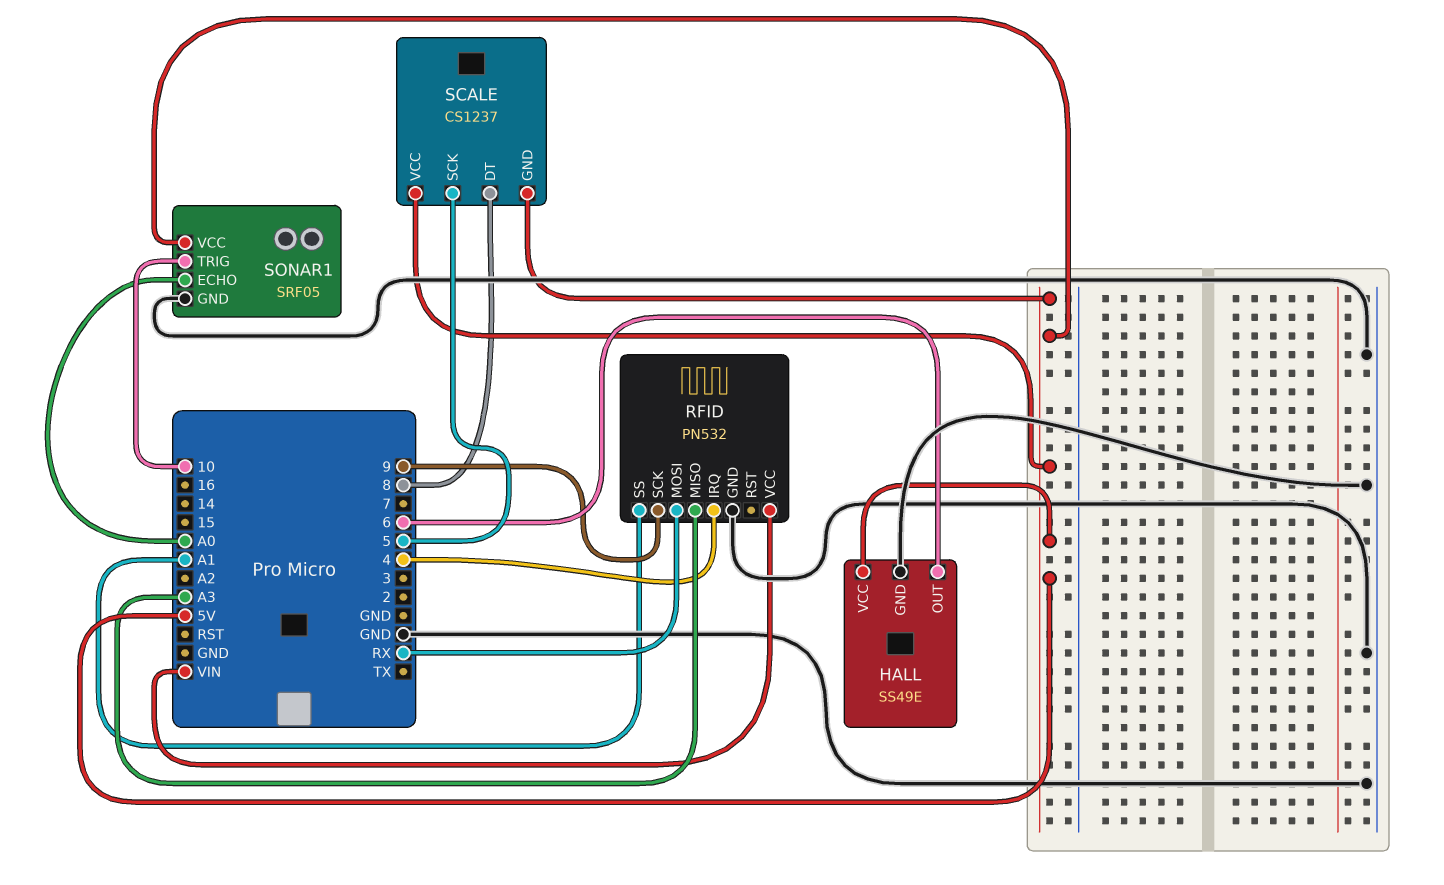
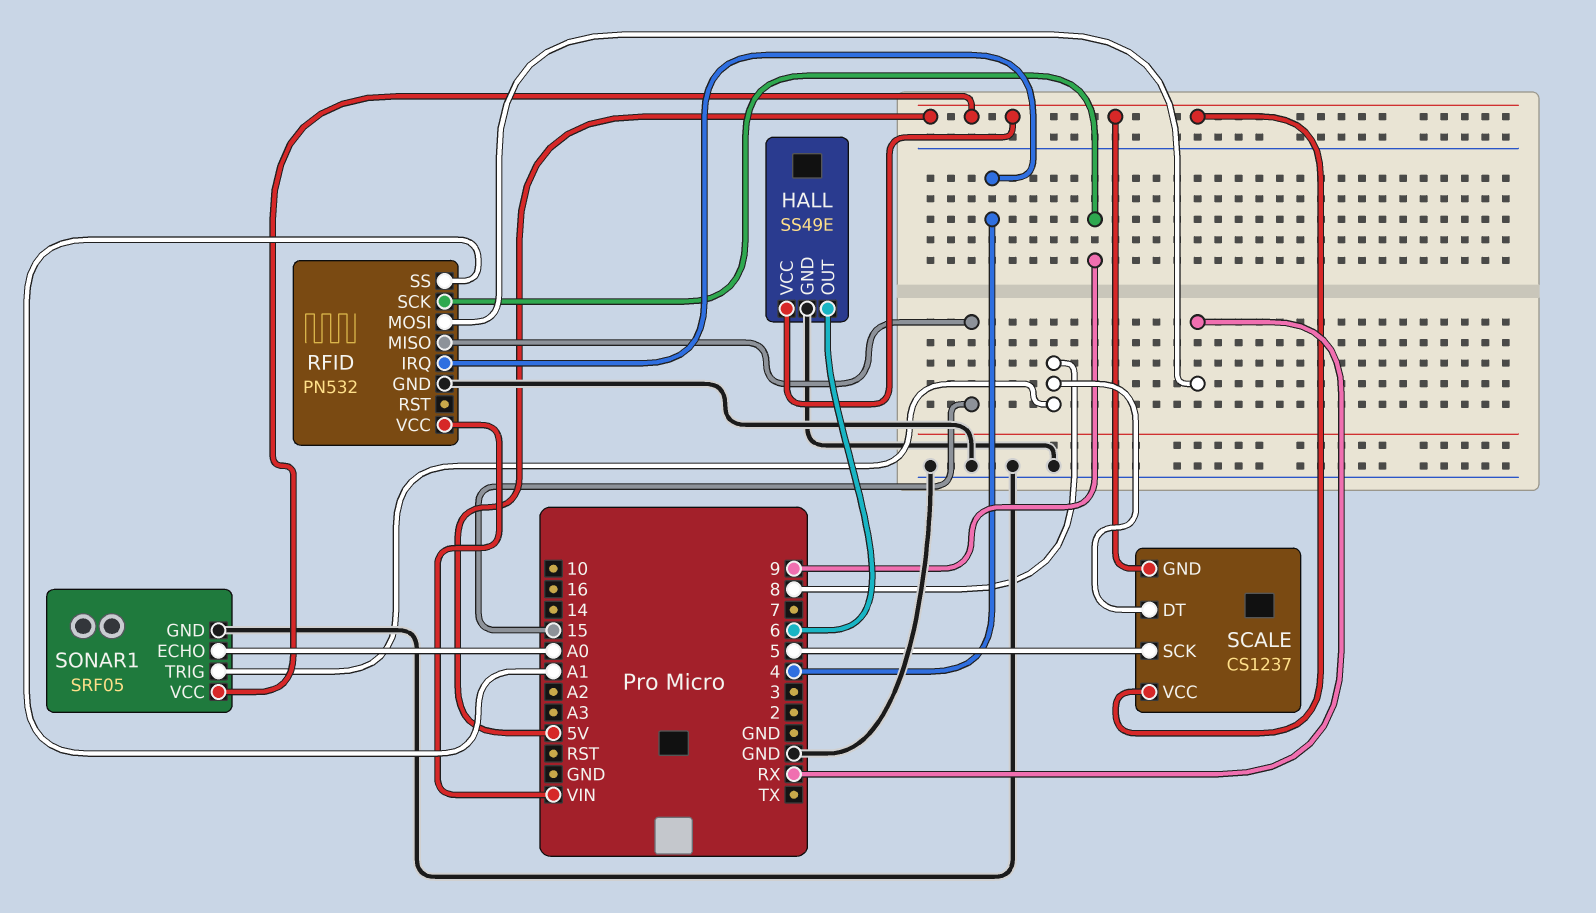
RFID pin MISO: A3 -> 15
SONAR1 pin TRIG: 10 -> 8

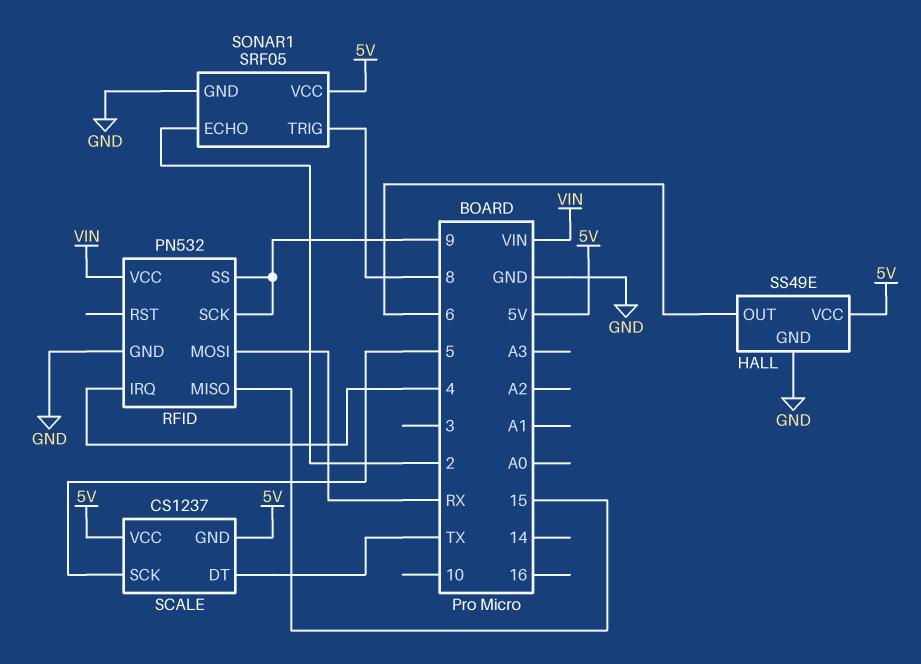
RFID pin SS: A1 -> 9
SCALE pin DT: 8 -> TX
SONAR1 pin ECHO: A0 -> 2

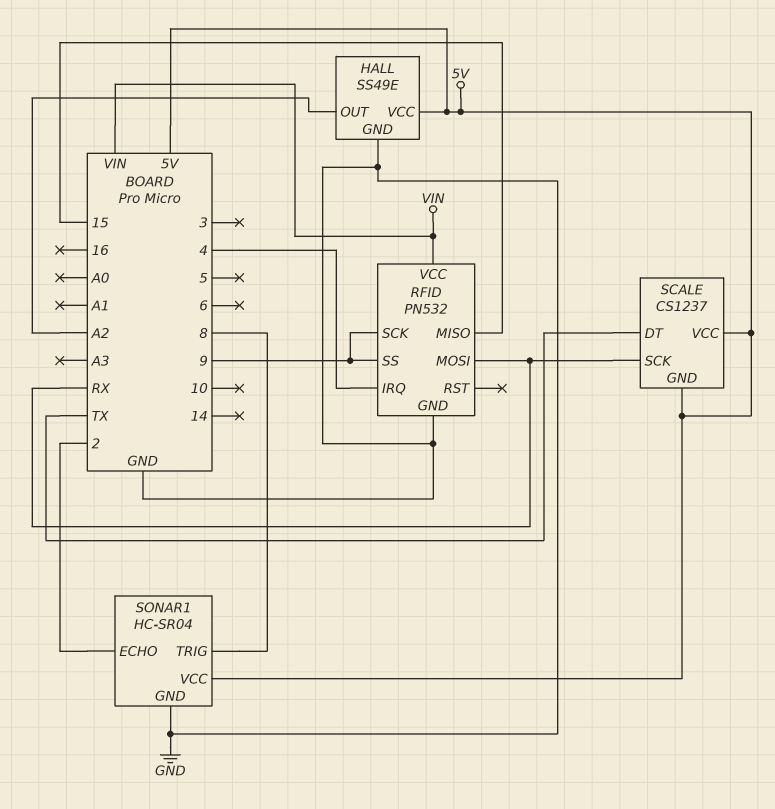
HALL pin OUT: 6 -> A2
SCALE pin SCK: 5 -> RX
SONAR1: SRF05 -> HC-SR04

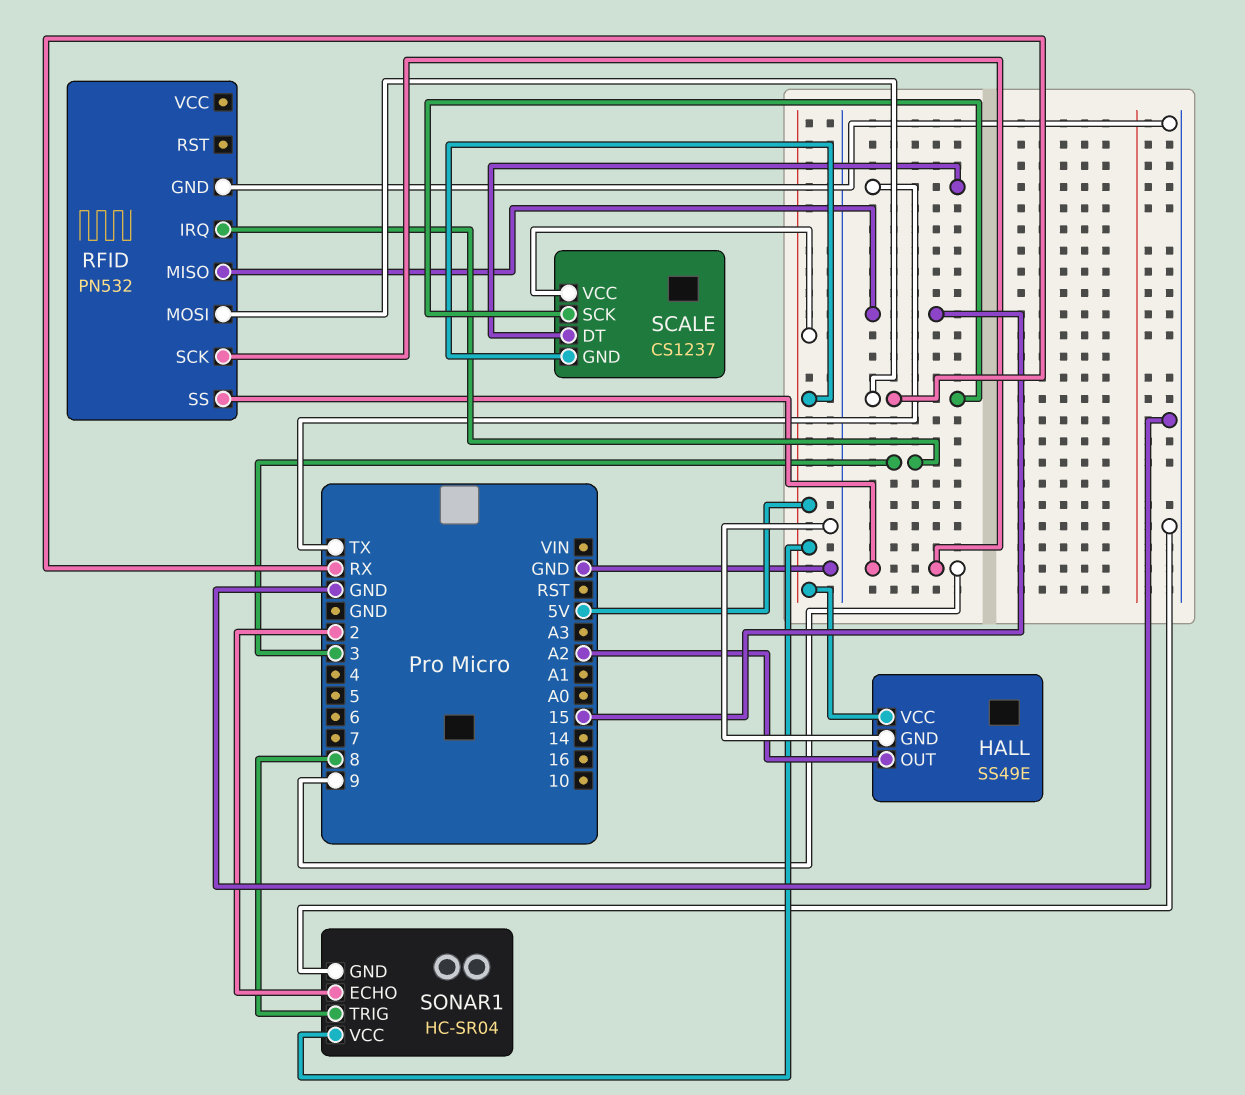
RFID pin IRQ: 4 -> 3
RFID pin VCC: VIN -> none

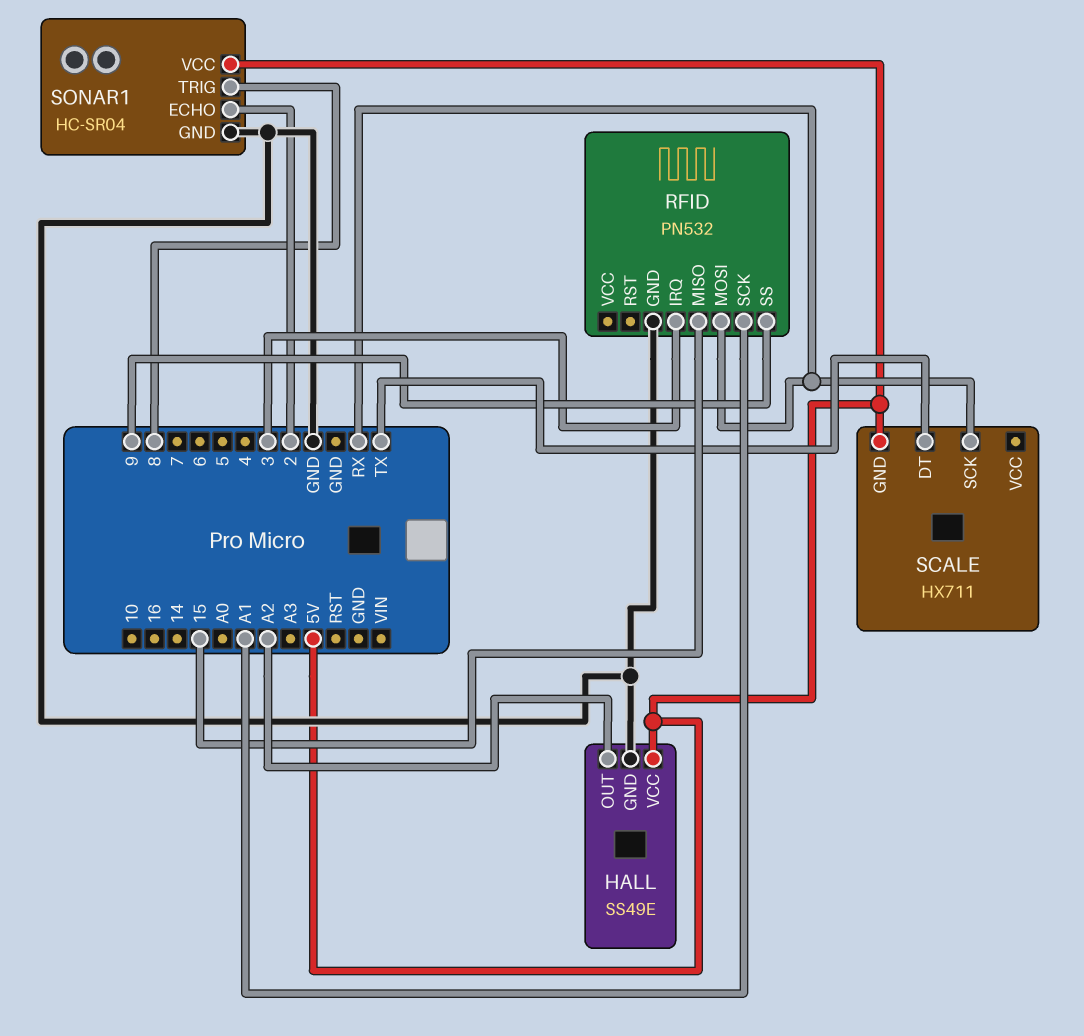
RFID pin SCK: 9 -> A1
SCALE: CS1237 -> HX711
SCALE pin VCC: 5V -> none

